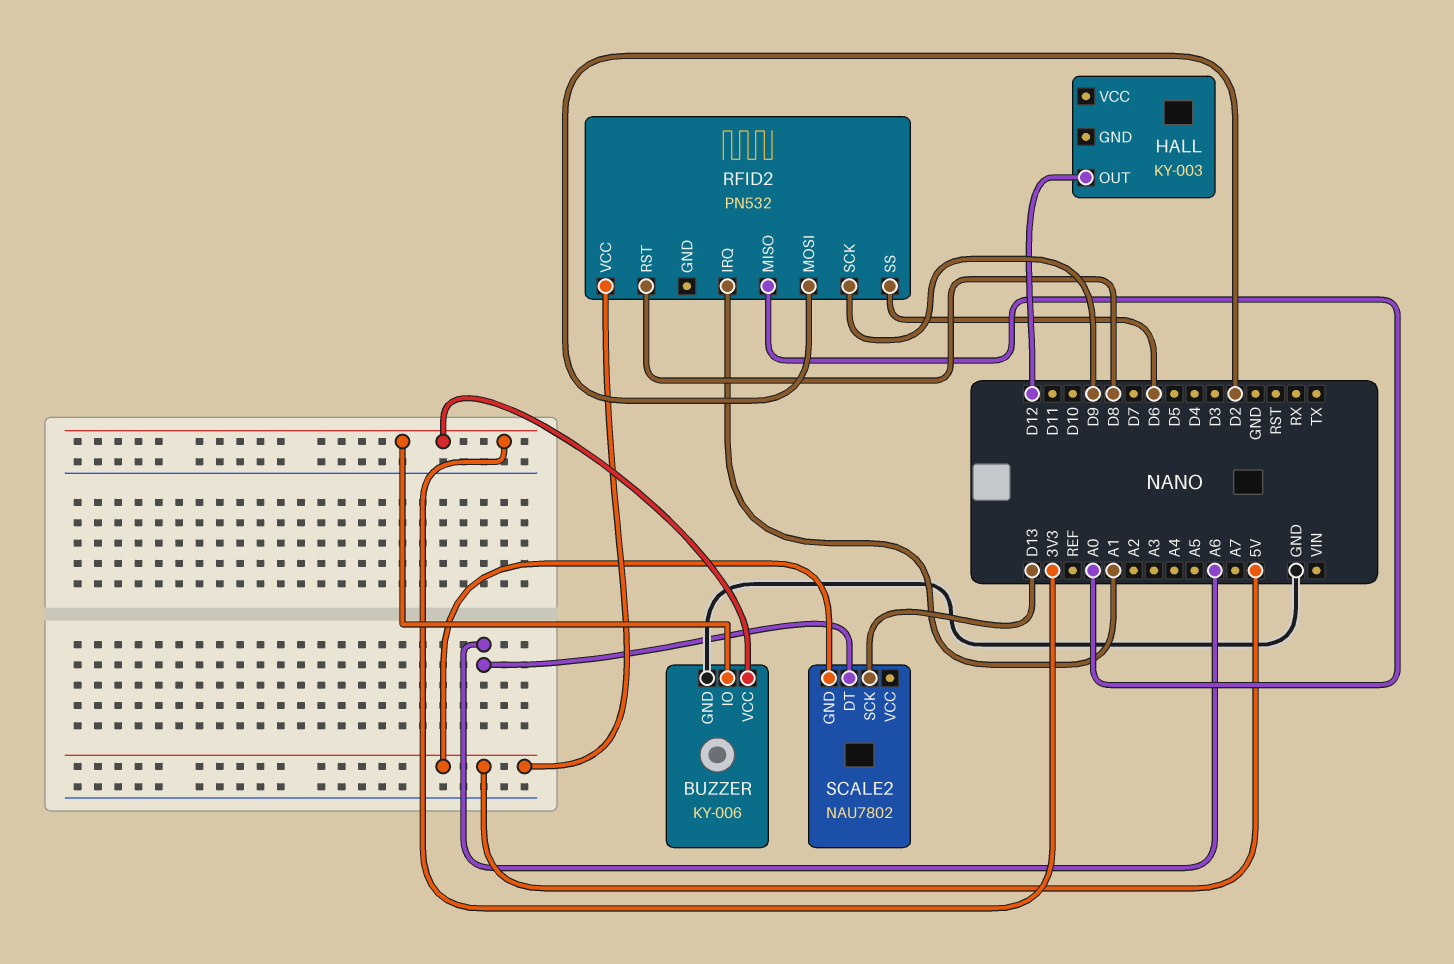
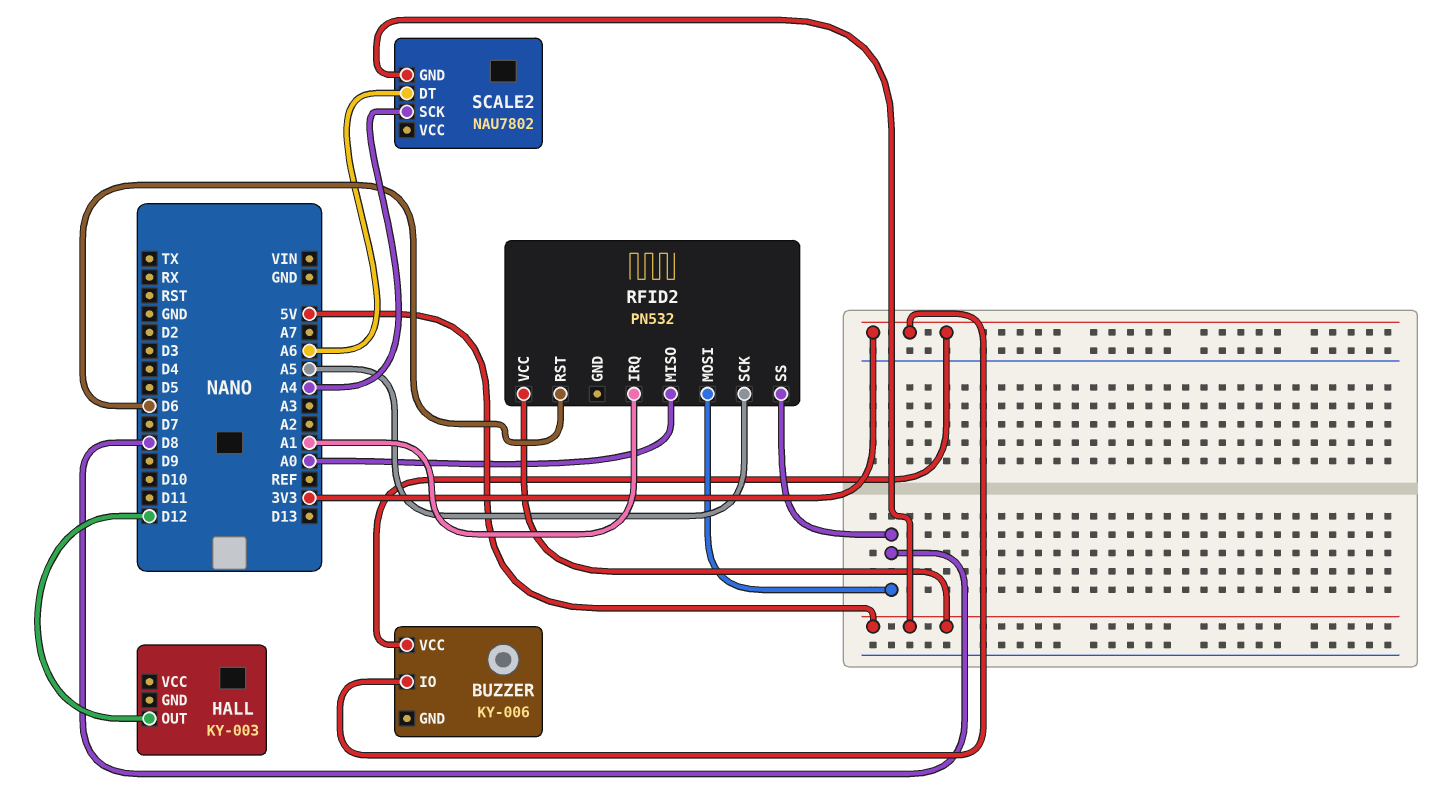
BUZZER pin GND: GND -> none
RFID2 pin MOSI: D2 -> D8
RFID2 pin RST: D8 -> D6
RFID2 pin SCK: D9 -> A5
RFID2 pin SS: D6 -> D8
SCALE2 pin SCK: D13 -> A4

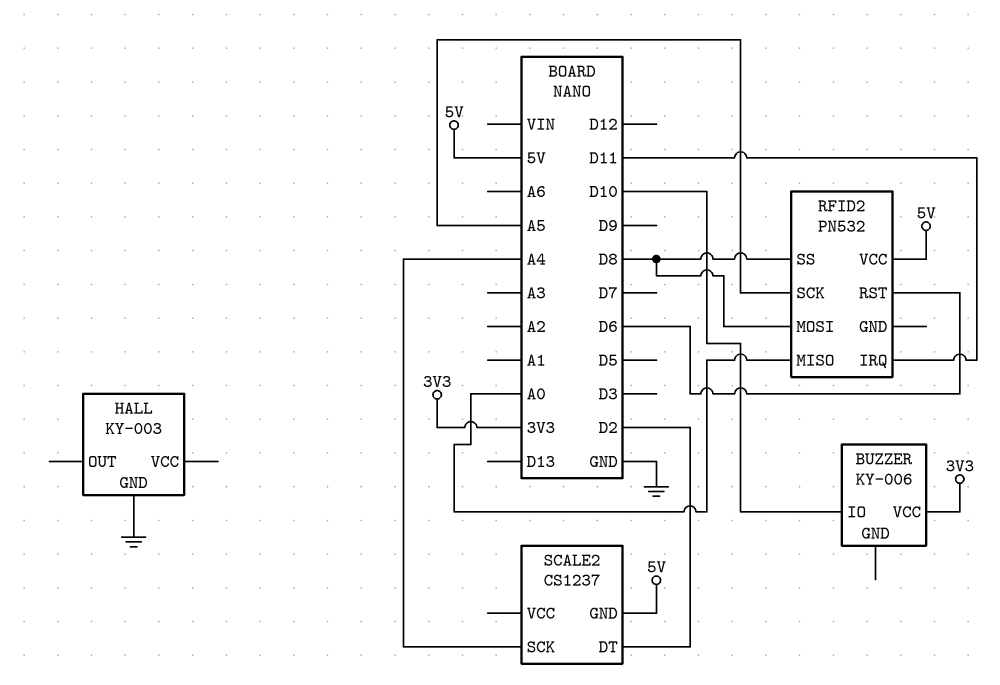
BUZZER pin IO: 3V3 -> D10
HALL pin GND: none -> GND
HALL pin OUT: D12 -> none
RFID2 pin IRQ: A1 -> D11
SCALE2: NAU7802 -> CS1237
SCALE2 pin DT: A6 -> D2

